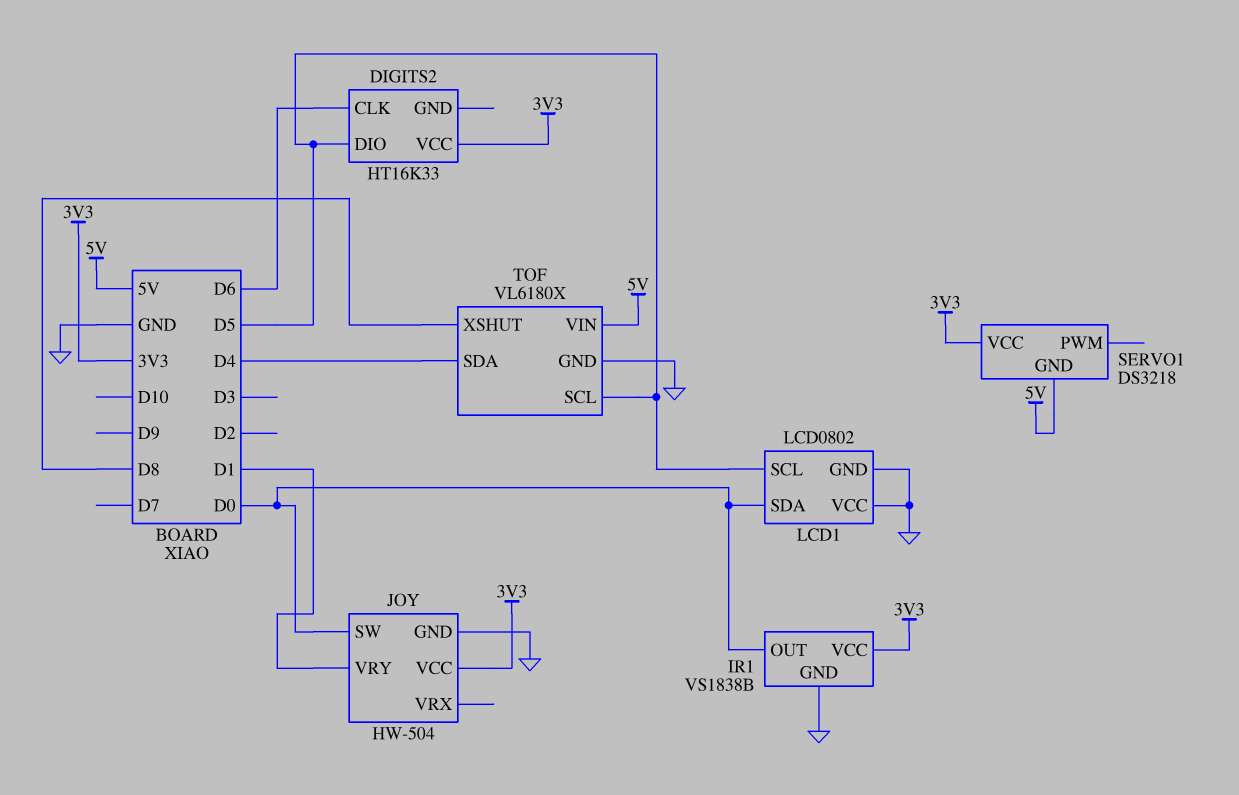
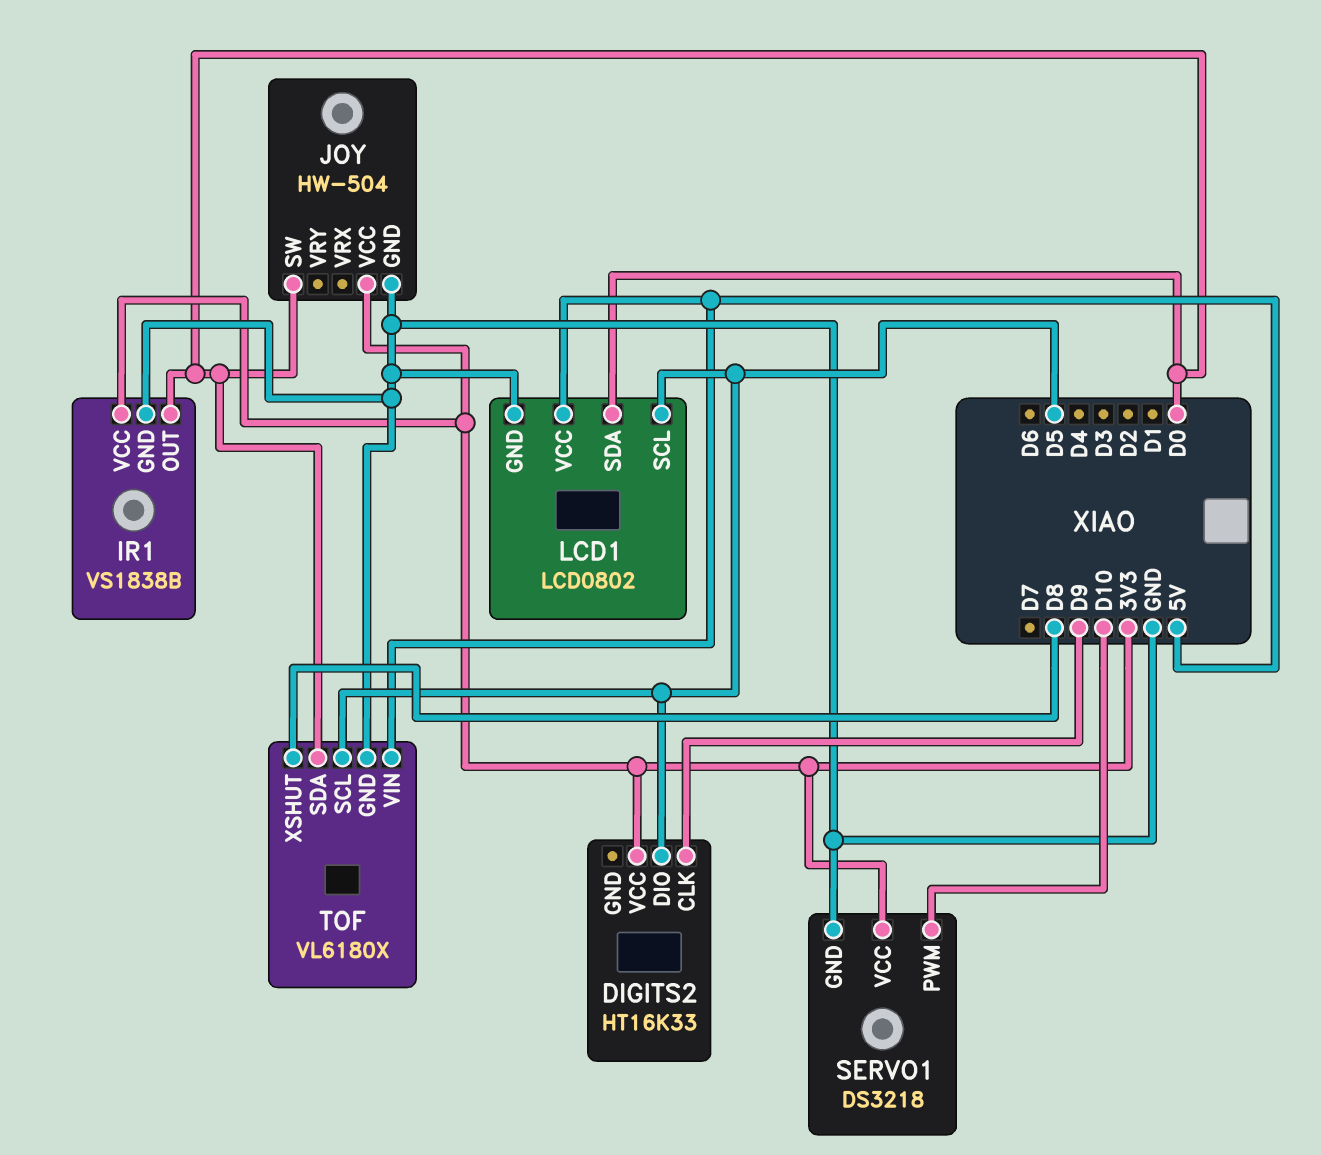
DIGITS2 pin CLK: D6 -> D9
JOY pin VRY: D1 -> none
LCD1 pin VCC: GND -> 5V
SERVO1 pin GND: 5V -> GND
SERVO1 pin PWM: none -> D10
TOF pin SDA: D4 -> D0

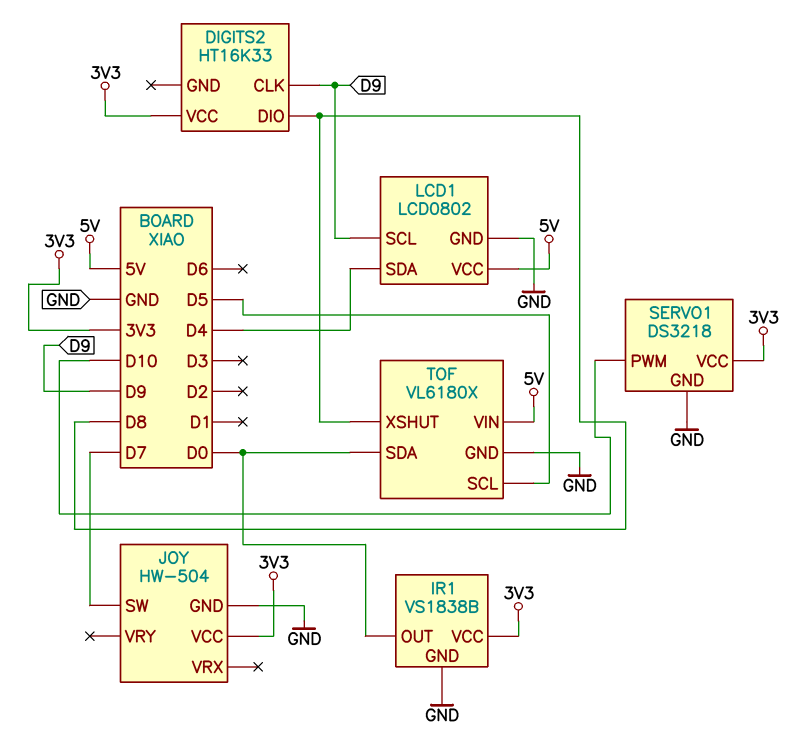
DIGITS2 pin DIO: D5 -> D8
JOY pin SW: D0 -> D7
LCD1 pin SCL: D5 -> D9
LCD1 pin SDA: D0 -> D4

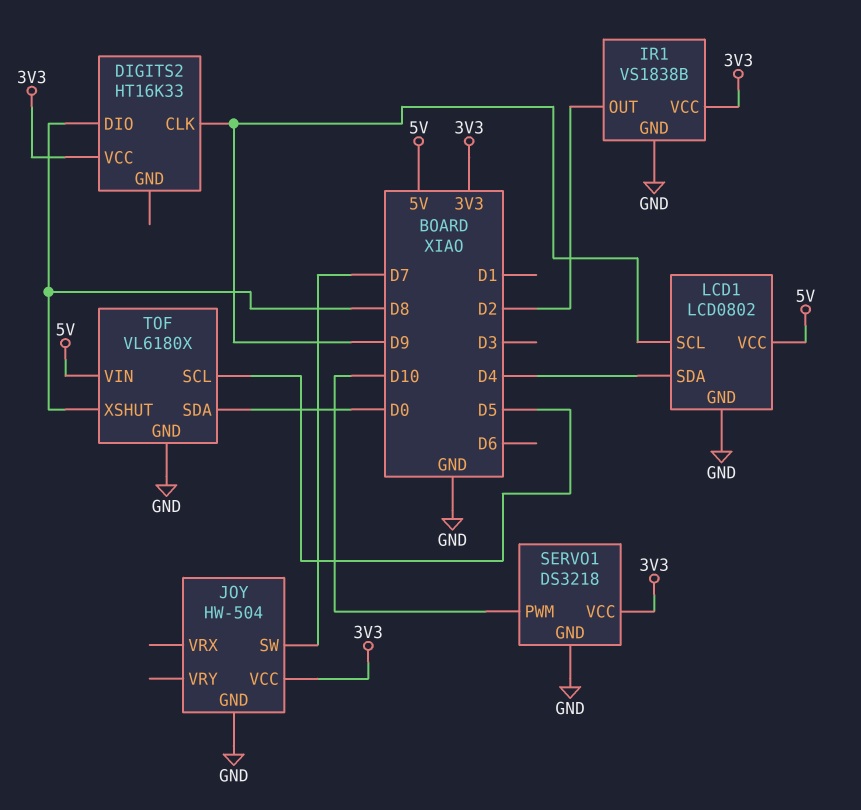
IR1 pin OUT: D0 -> D2

